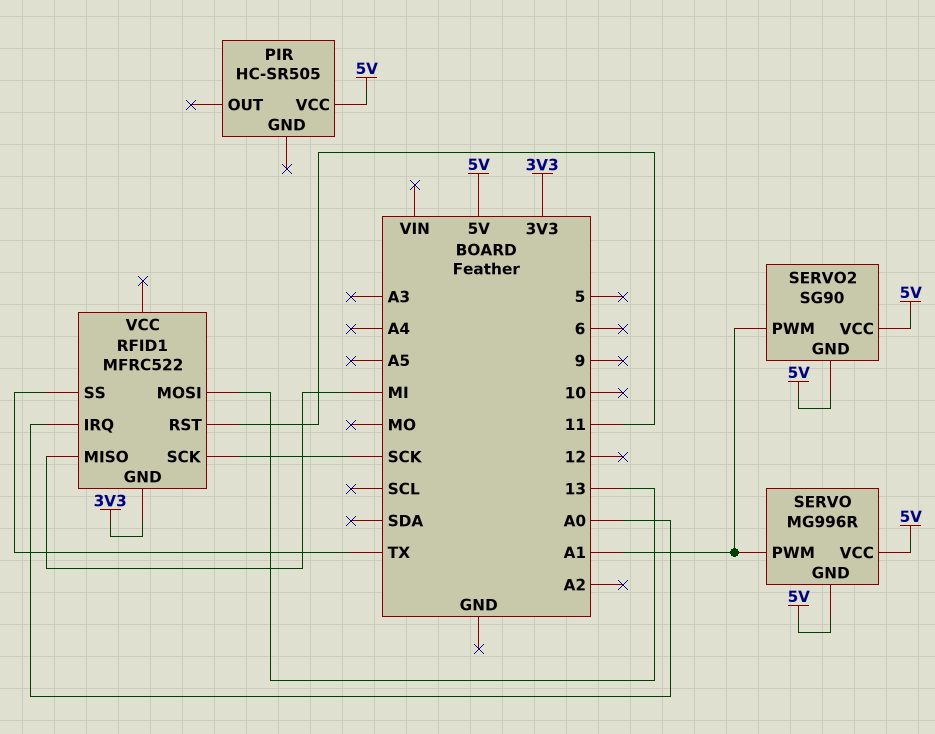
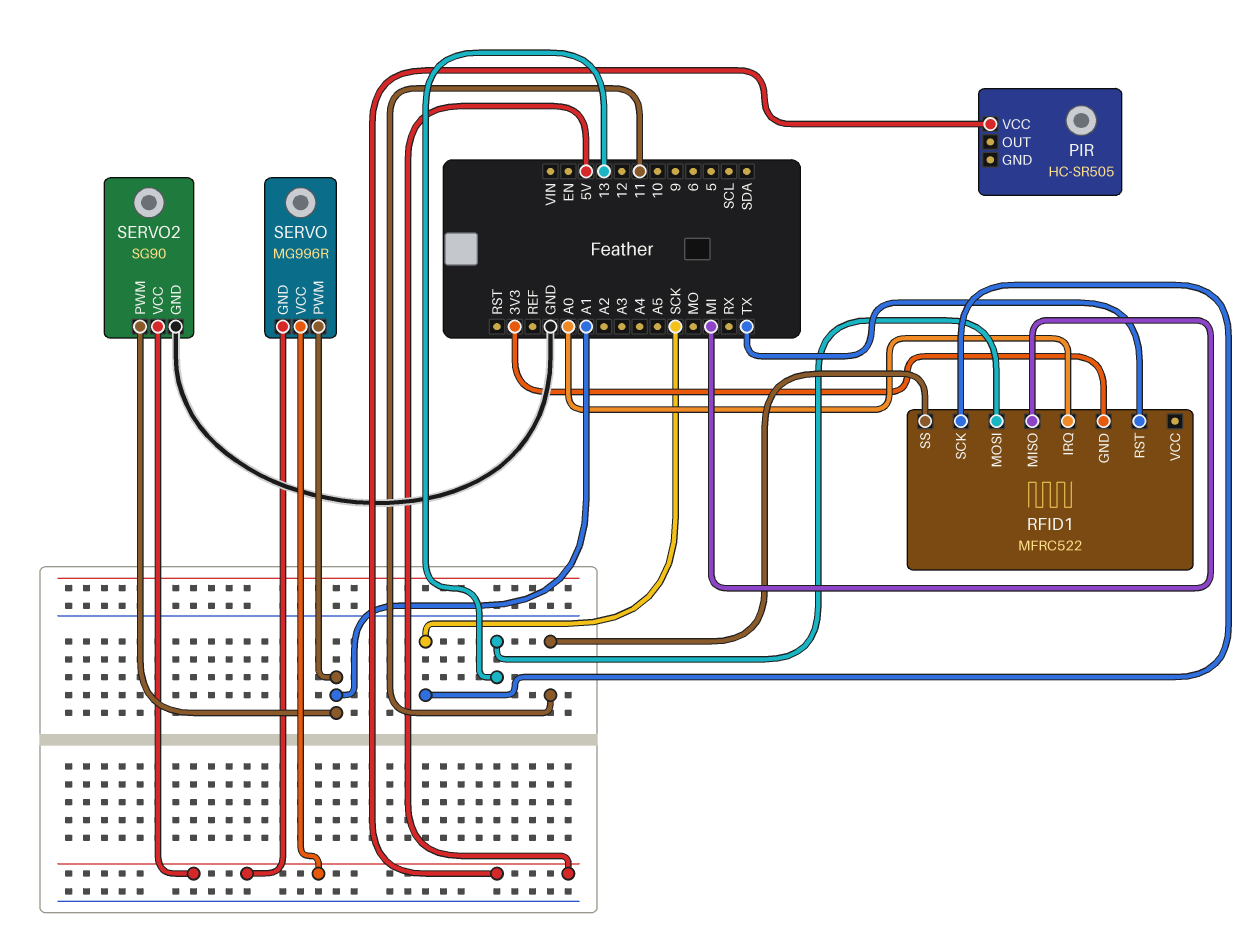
RFID1 pin RST: 11 -> TX
RFID1 pin SS: TX -> 11
SERVO2 pin GND: 5V -> GND

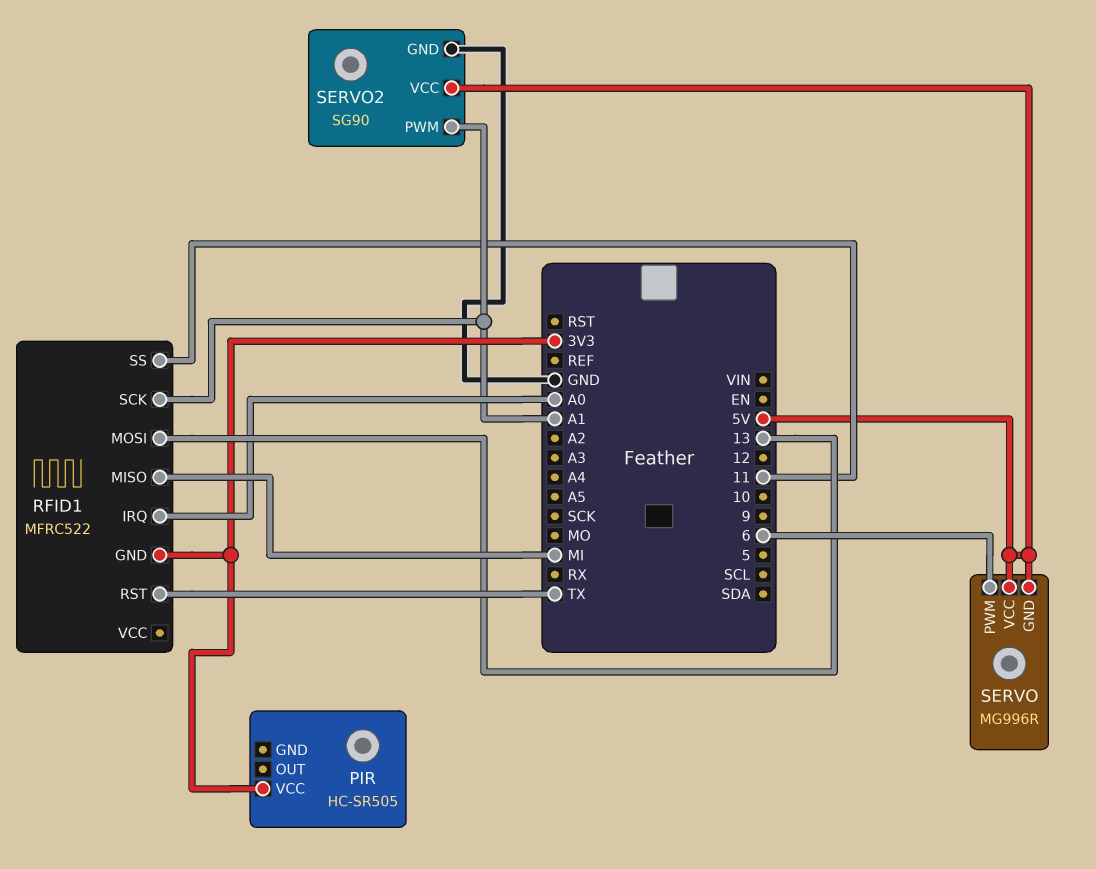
PIR pin VCC: 5V -> 3V3
RFID1 pin SCK: SCK -> A1
SERVO pin PWM: A1 -> 6

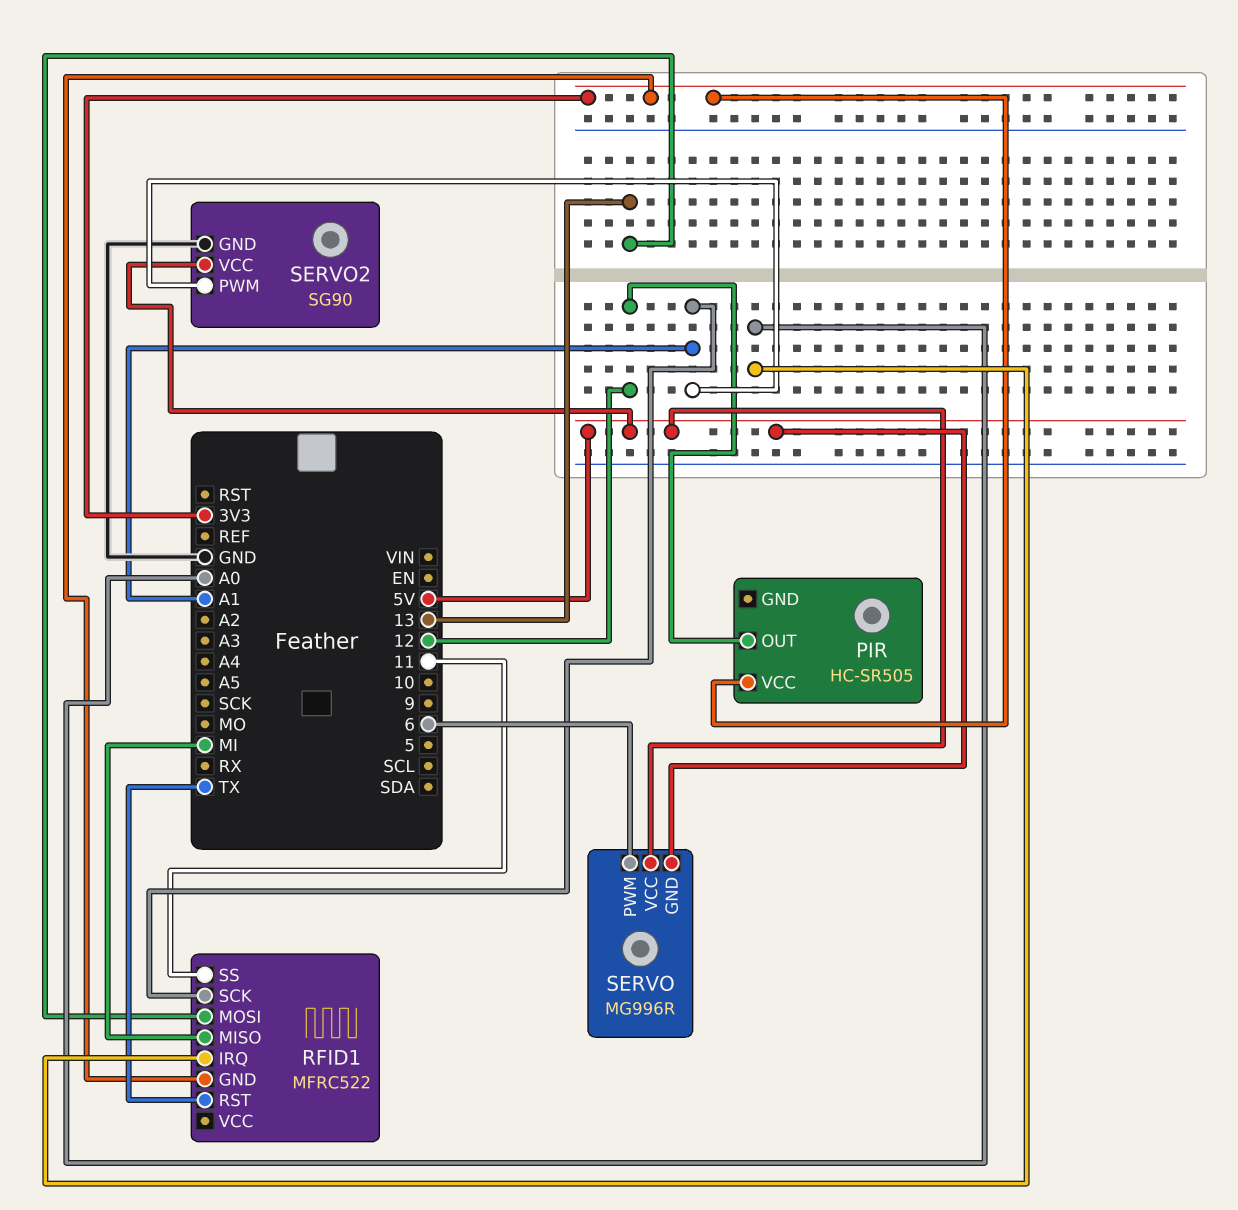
PIR pin OUT: none -> 12

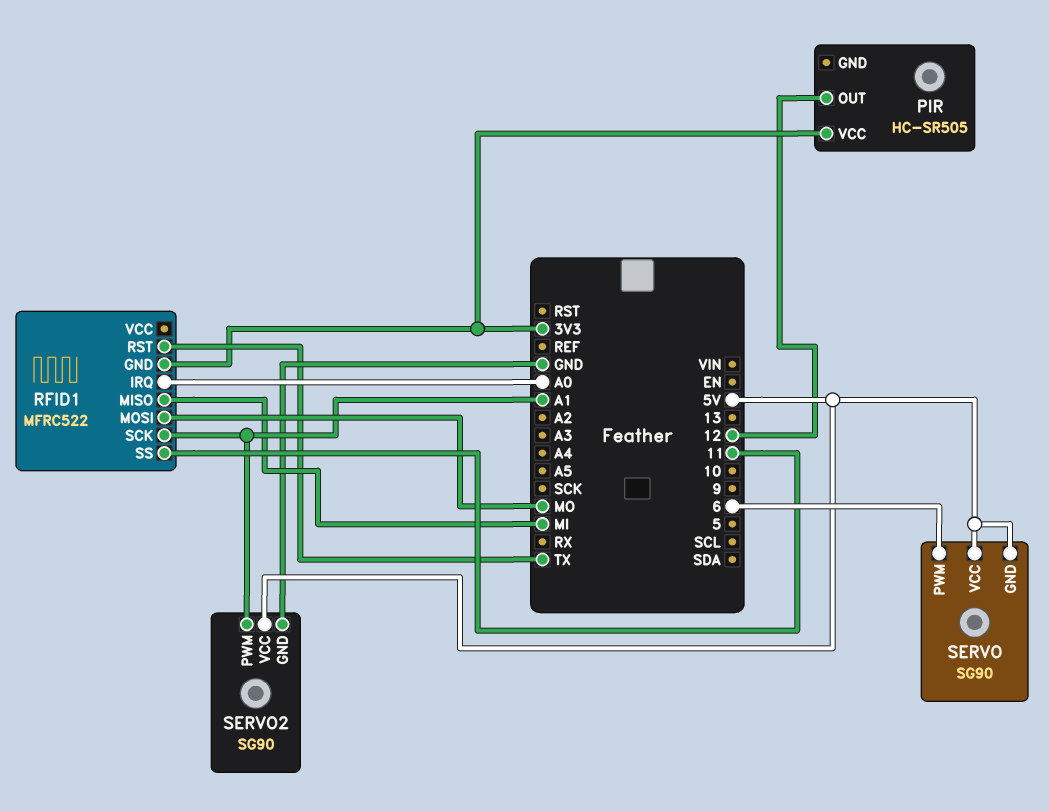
RFID1 pin MOSI: 13 -> MO
SERVO: MG996R -> SG90

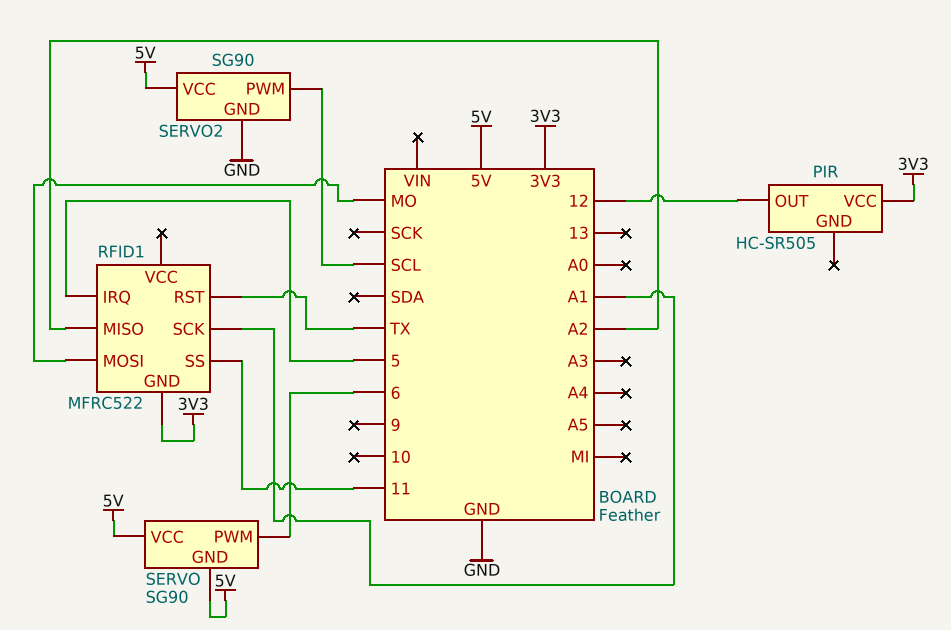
RFID1 pin IRQ: A0 -> 5
RFID1 pin MISO: MI -> A2
SERVO2 pin PWM: A1 -> SCL

